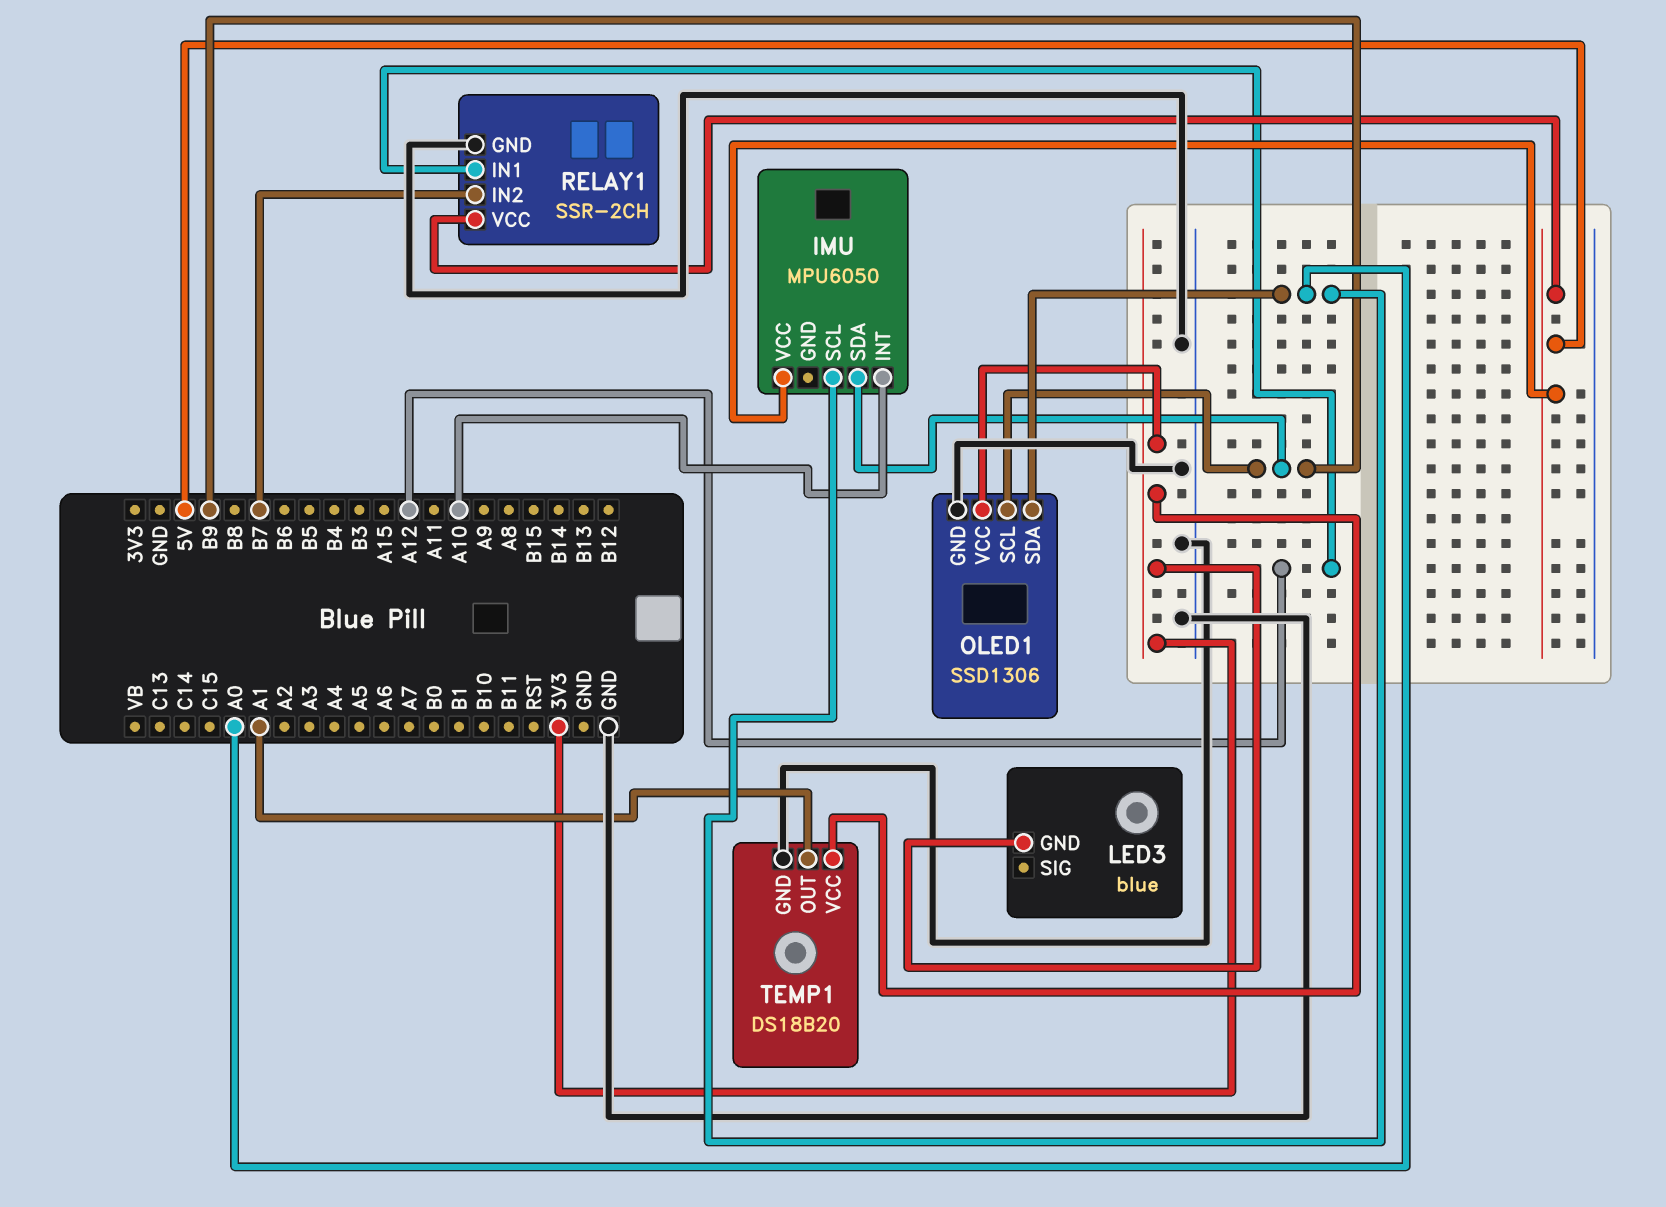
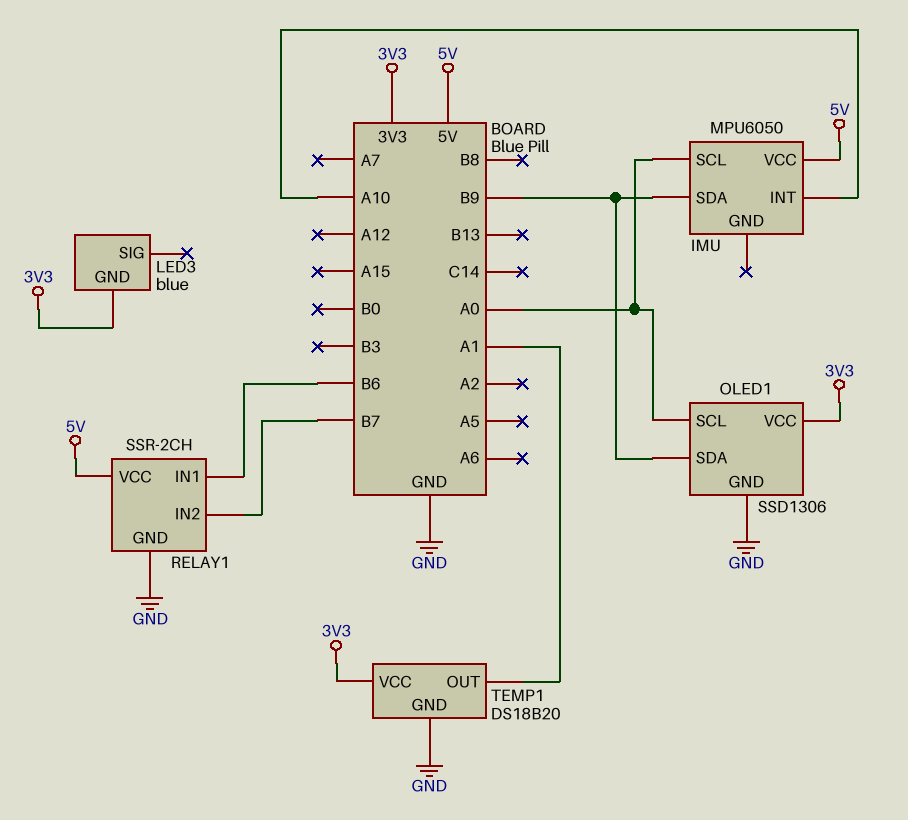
OLED1 pin SCL: B9 -> A0
OLED1 pin SDA: A0 -> B9
RELAY1 pin IN1: A12 -> B6

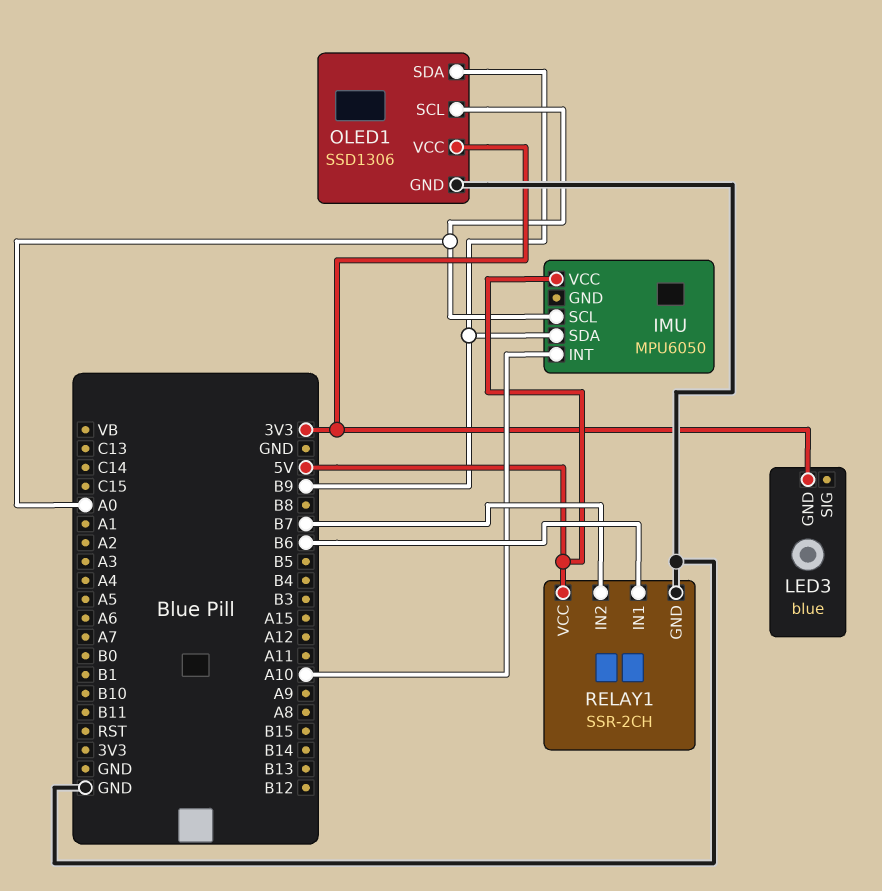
TEMP1: DS18B20 -> none
TEMP1 pin GND: GND -> none
TEMP1 pin OUT: A1 -> none
TEMP1 pin VCC: 3V3 -> none

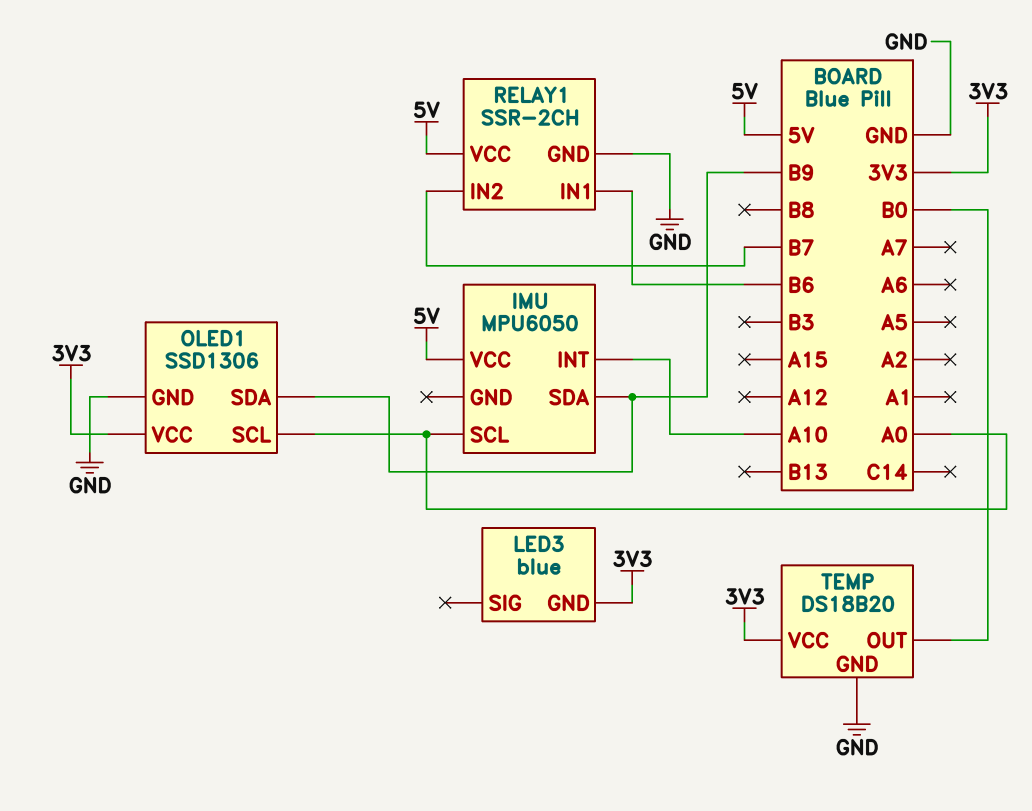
TEMP: none -> DS18B20
TEMP pin GND: none -> GND
TEMP pin OUT: none -> B0
TEMP pin VCC: none -> 3V3

